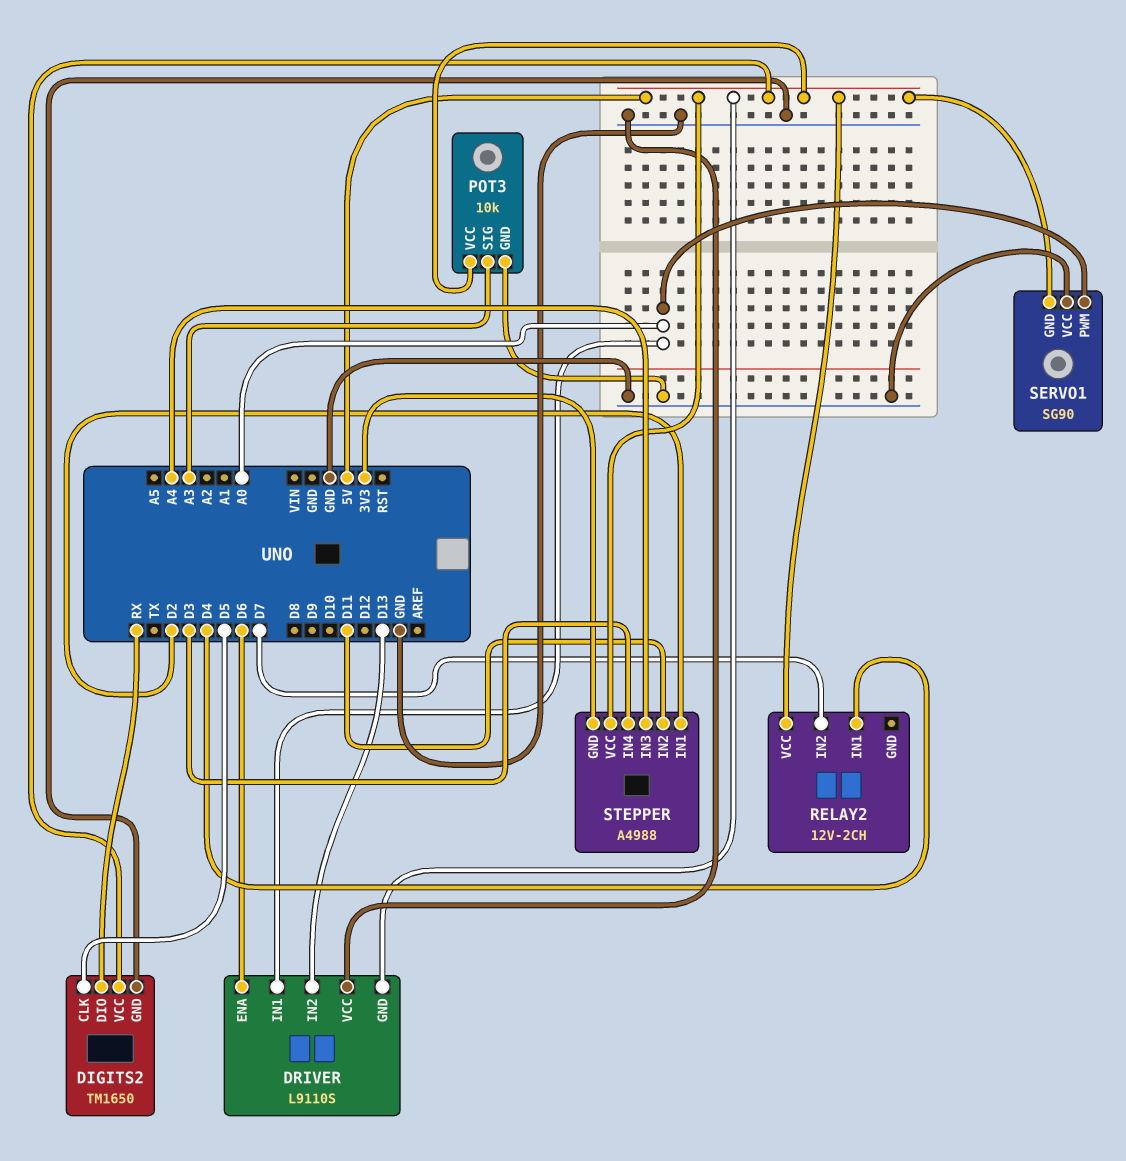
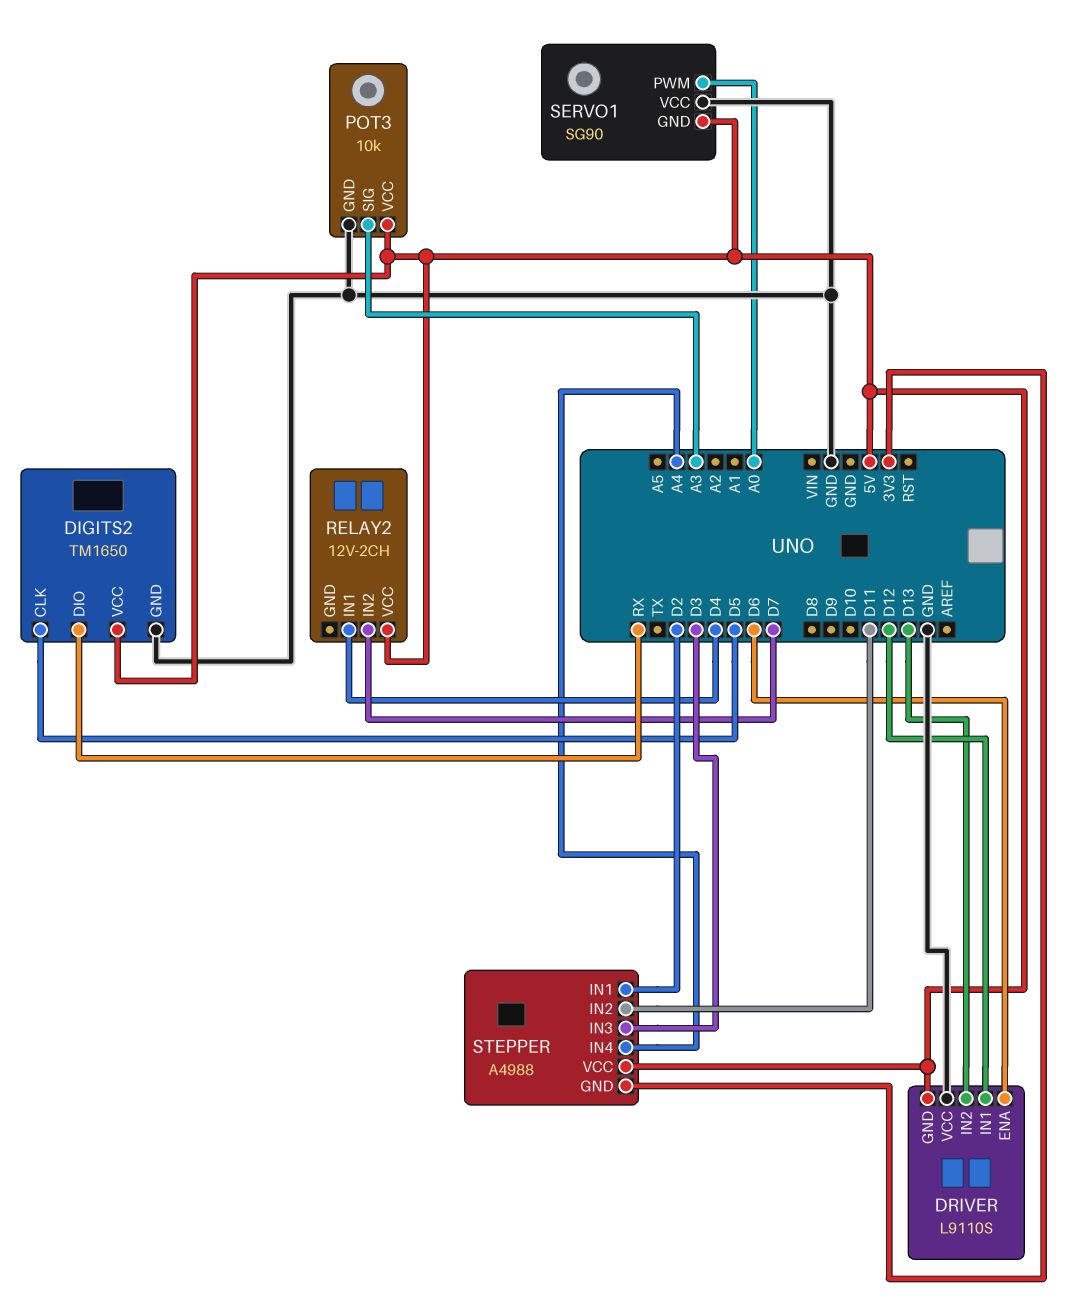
DRIVER pin IN1: A0 -> D12
STEPPER pin IN3: A4 -> D3
STEPPER pin IN4: D3 -> A4

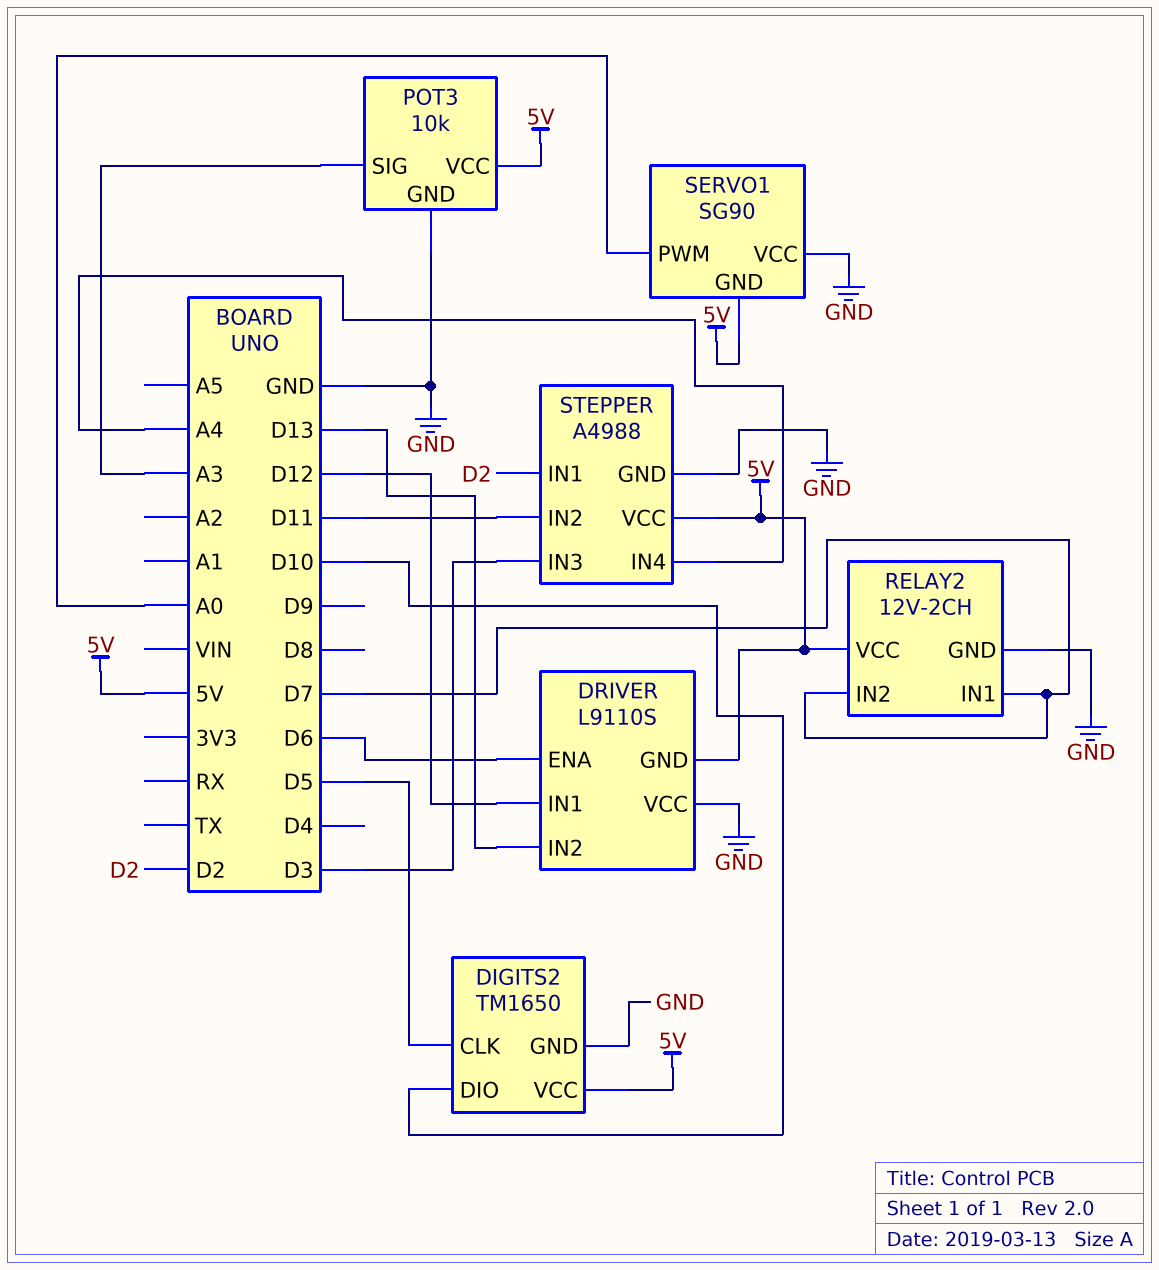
DIGITS2 pin DIO: RX -> D10
RELAY2 pin GND: none -> GND
RELAY2 pin IN1: D4 -> D7
STEPPER pin GND: 3V3 -> GND

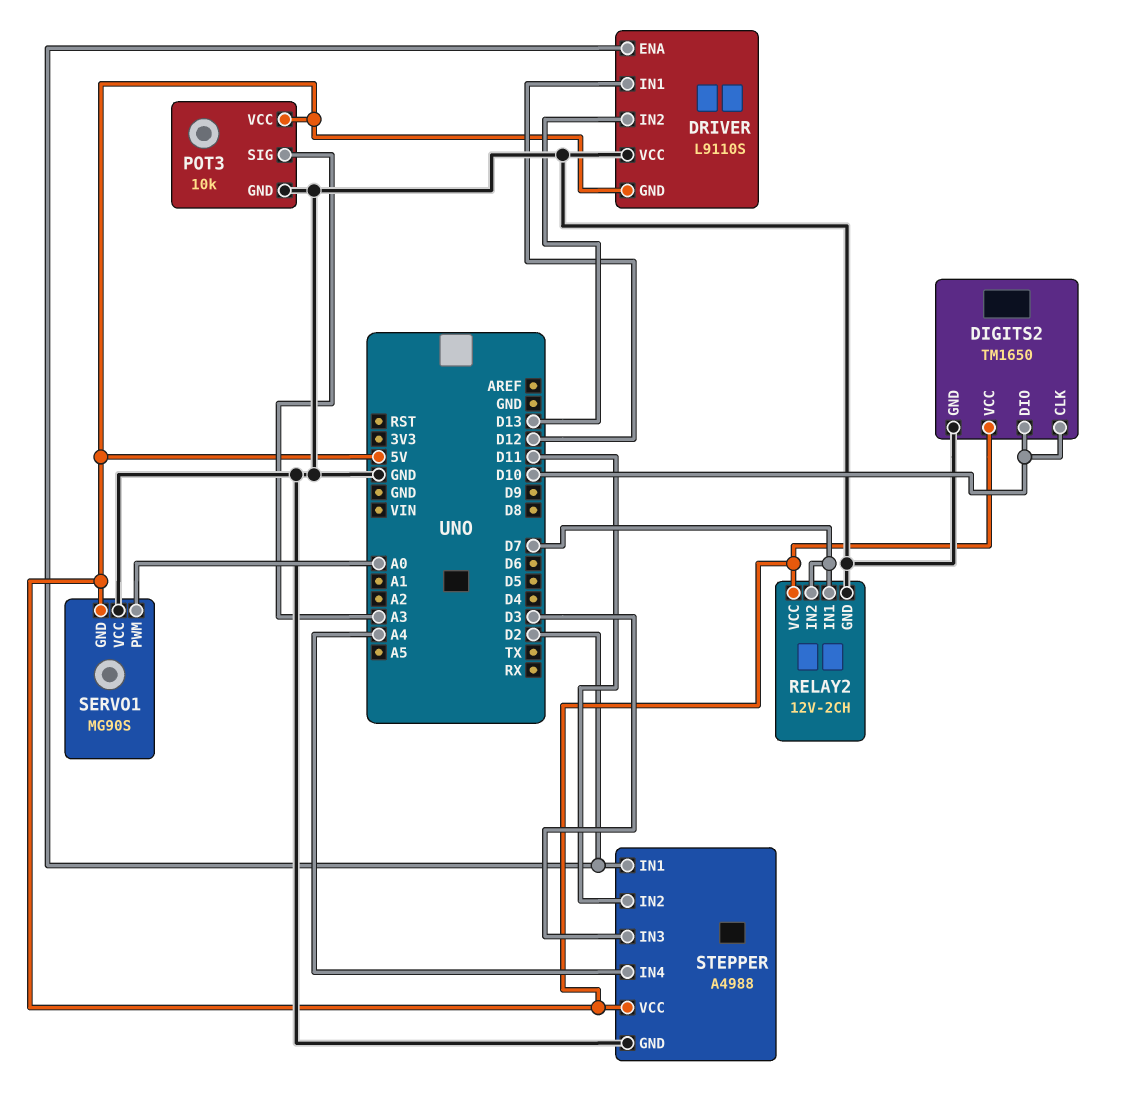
DIGITS2 pin CLK: D5 -> D10
DRIVER pin ENA: D6 -> D2
SERVO1: SG90 -> MG90S

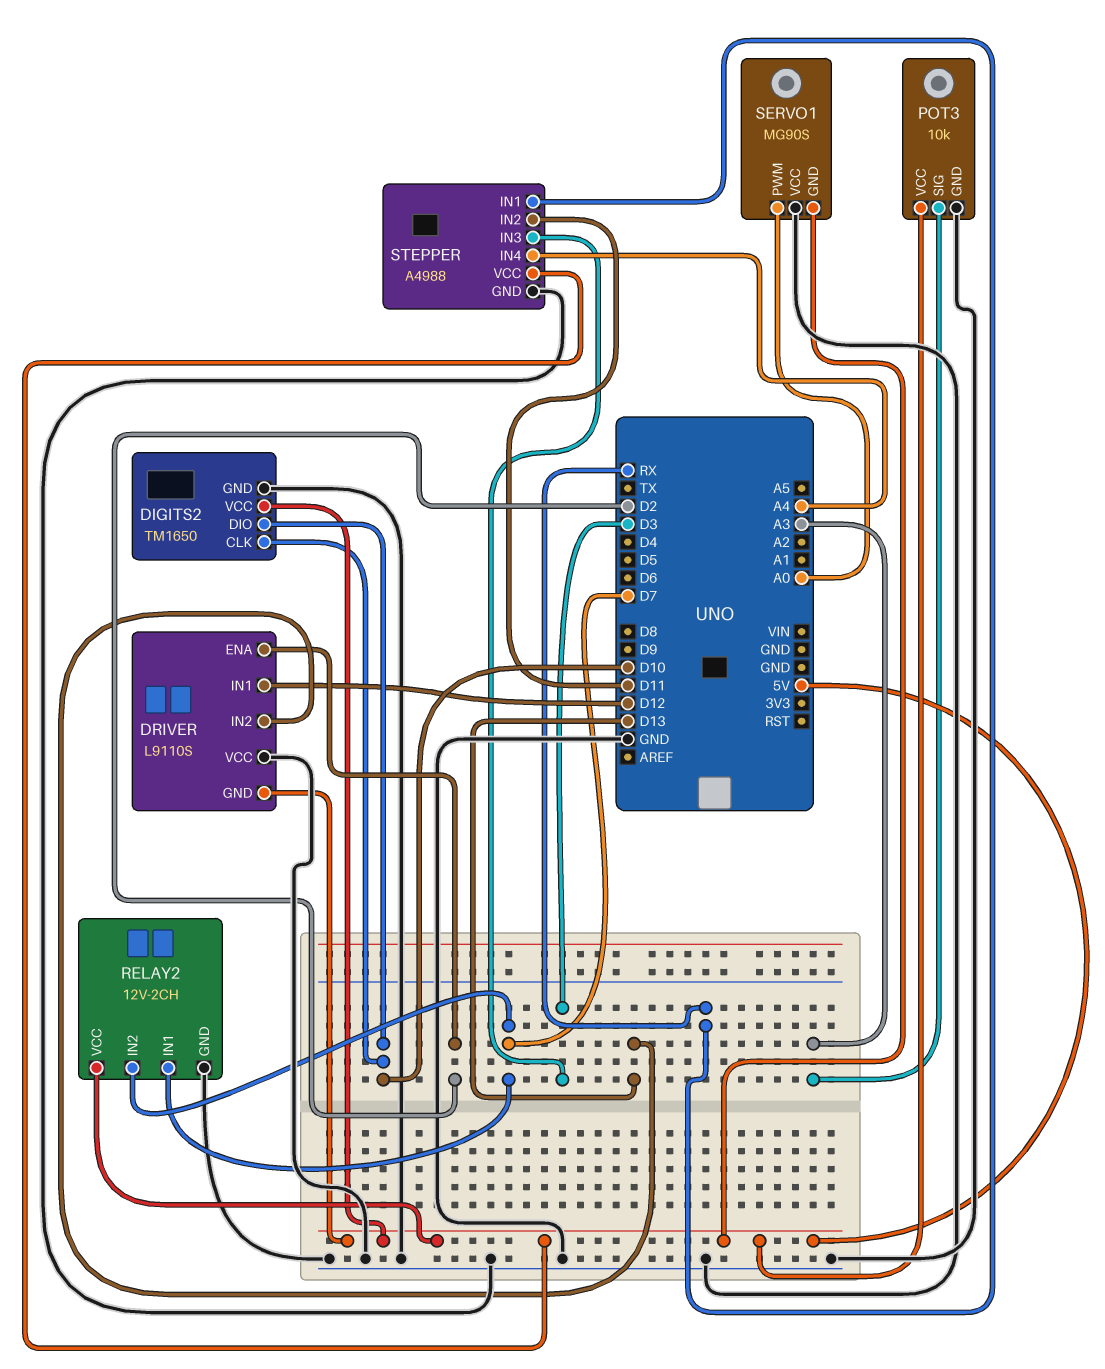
STEPPER pin IN1: D2 -> RX

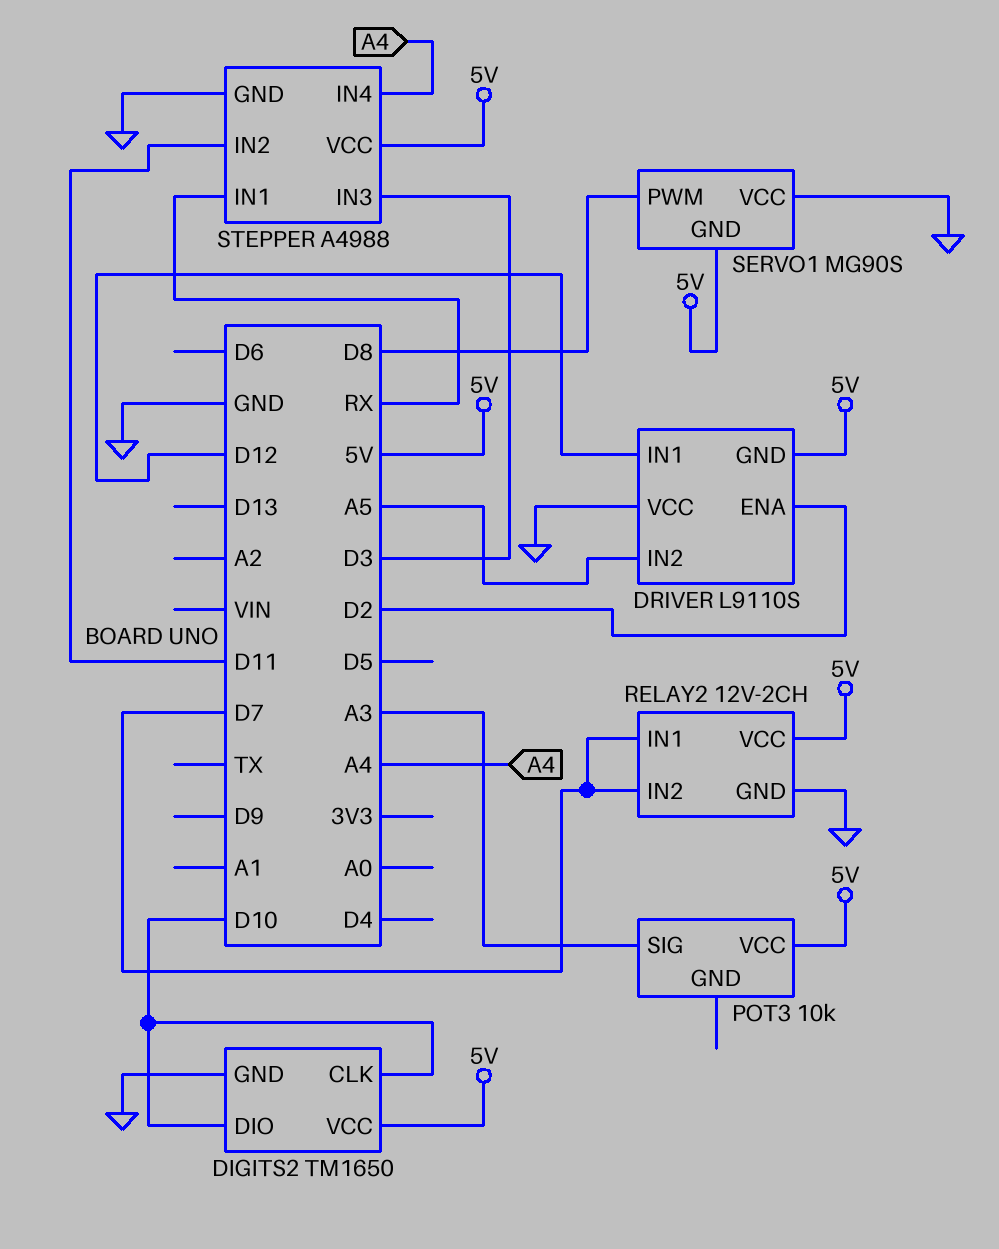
DRIVER pin IN2: D13 -> A5
POT3 pin GND: GND -> none
SERVO1 pin PWM: A0 -> D8

